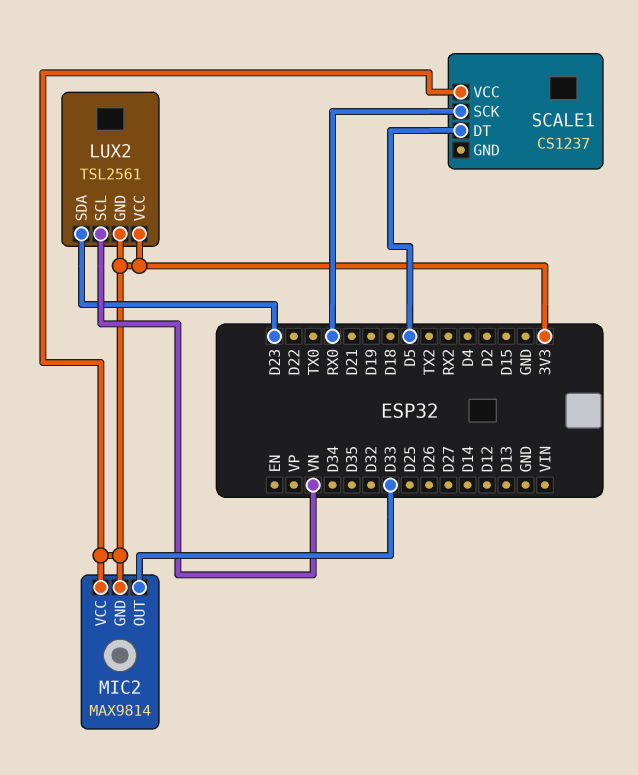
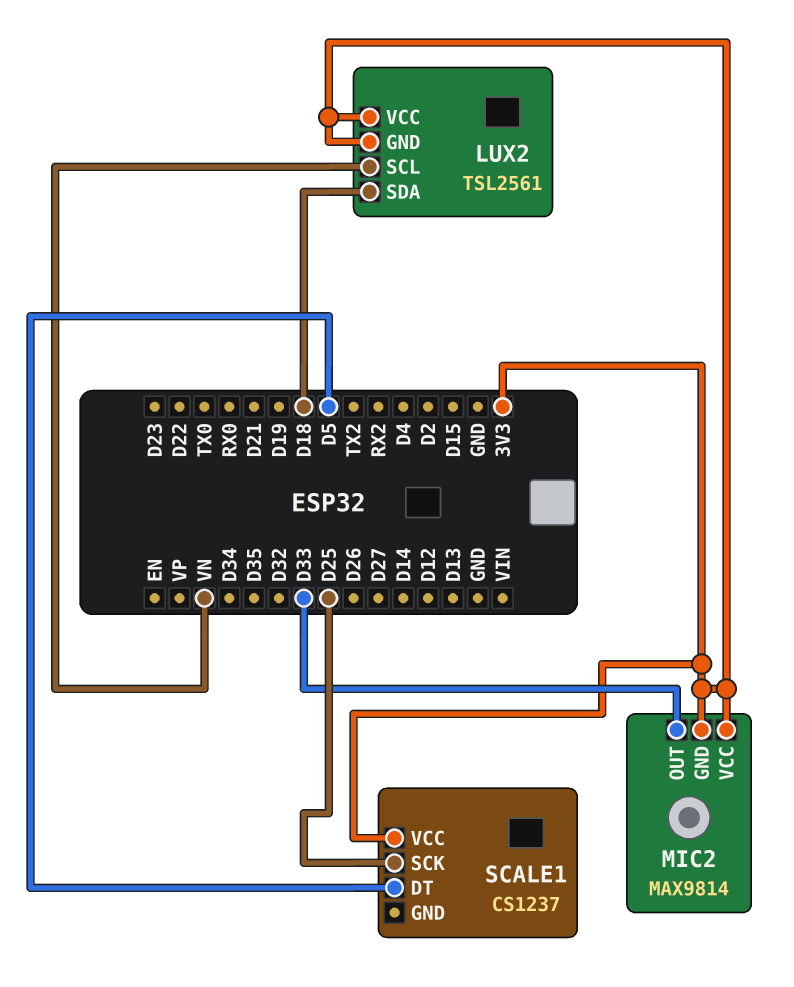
LUX2 pin SDA: D23 -> D18
SCALE1 pin SCK: RX0 -> D25

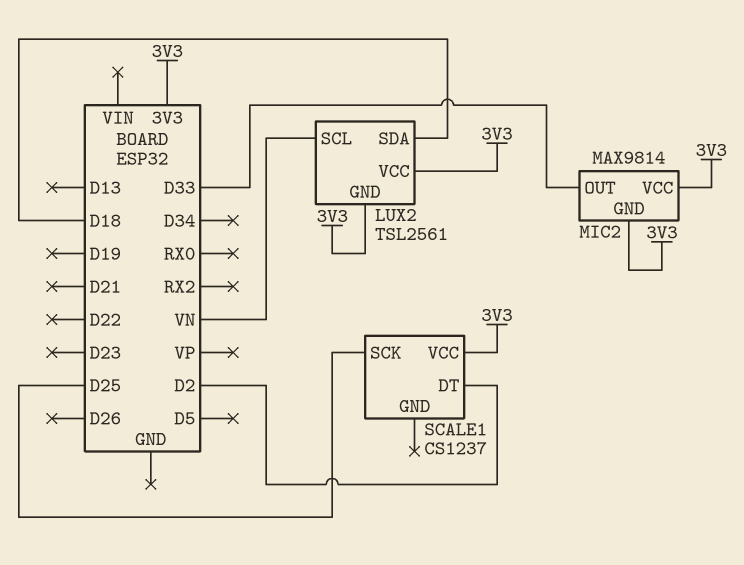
SCALE1 pin DT: D5 -> D2

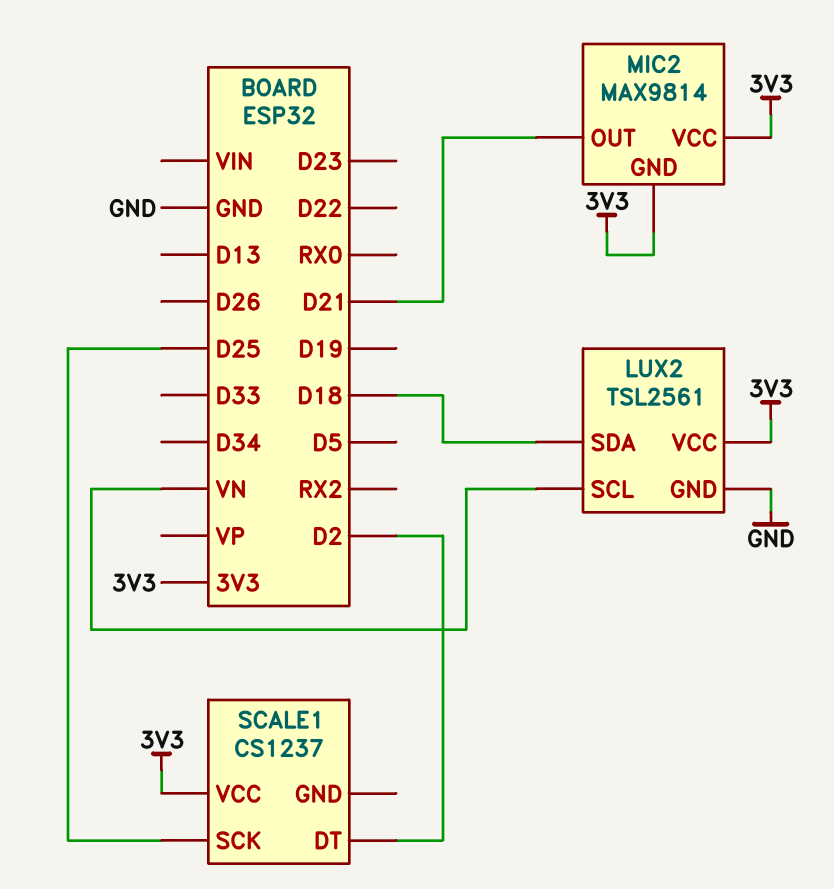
LUX2 pin GND: 3V3 -> GND
MIC2 pin OUT: D33 -> D21

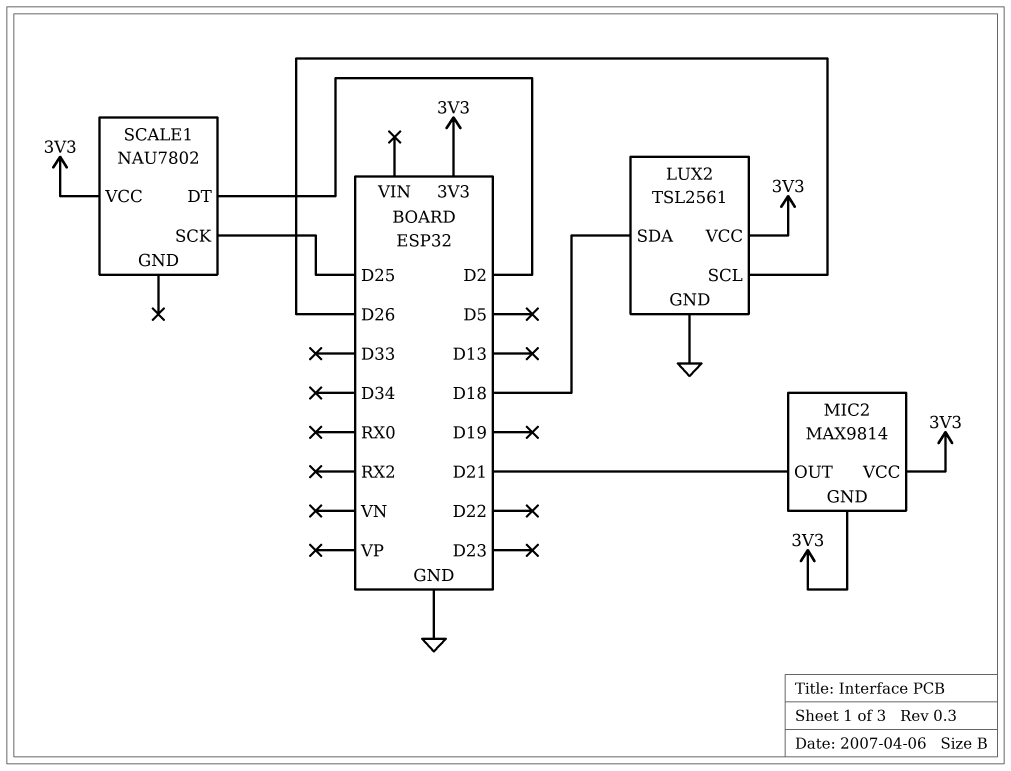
LUX2 pin SCL: VN -> D26
SCALE1: CS1237 -> NAU7802

